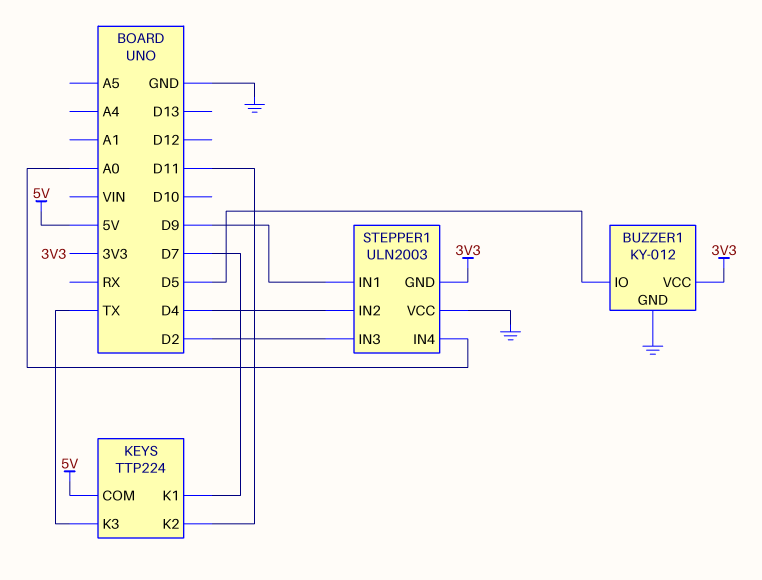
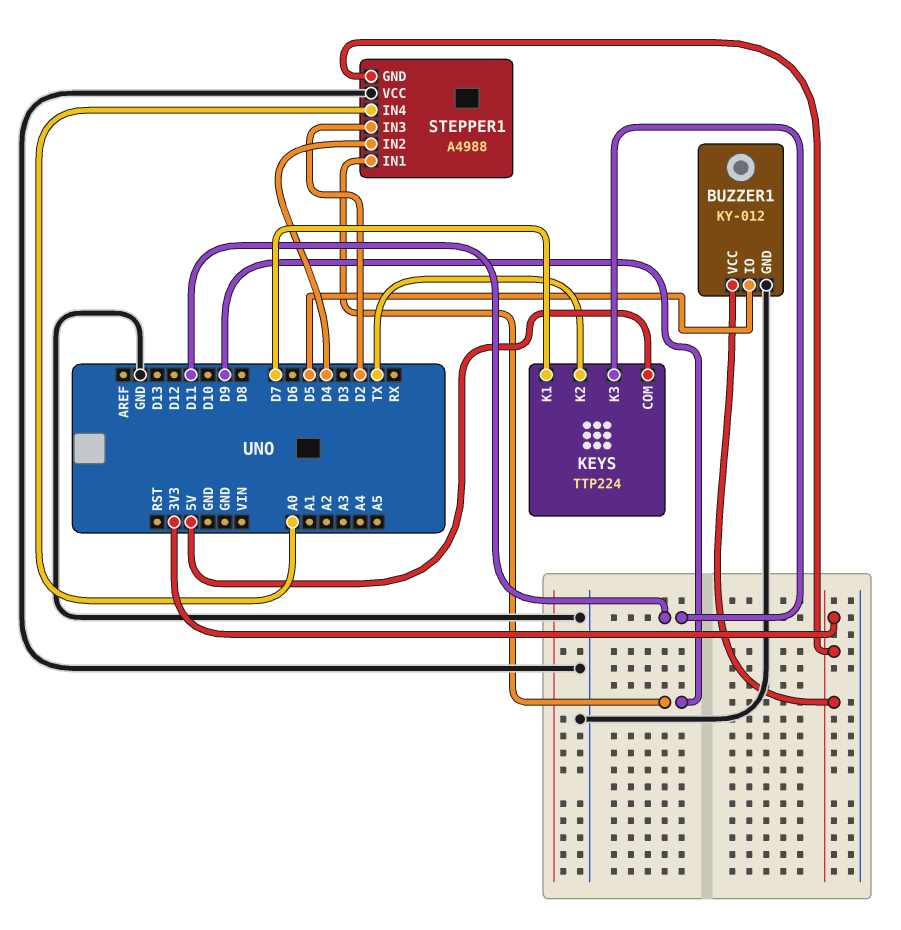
KEYS pin K2: D11 -> TX
KEYS pin K3: TX -> D11
STEPPER1: ULN2003 -> A4988

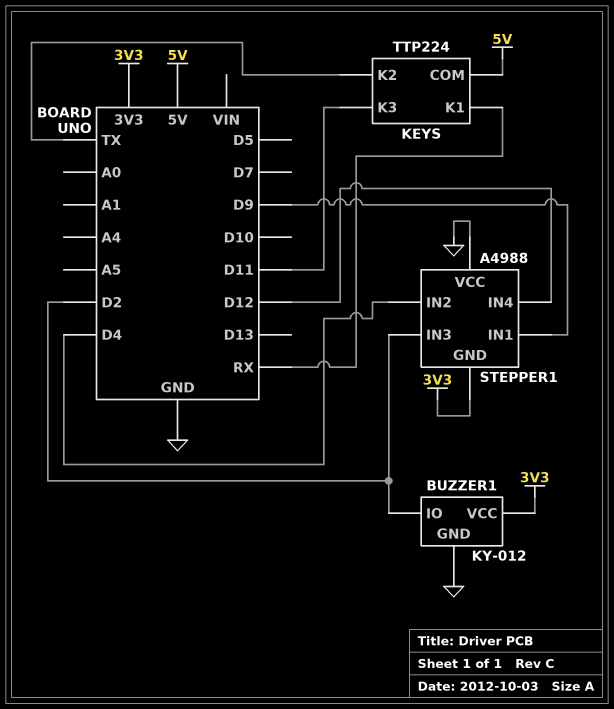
BUZZER1 pin IO: D5 -> D2
KEYS pin K1: D7 -> RX
STEPPER1 pin IN4: A0 -> D12

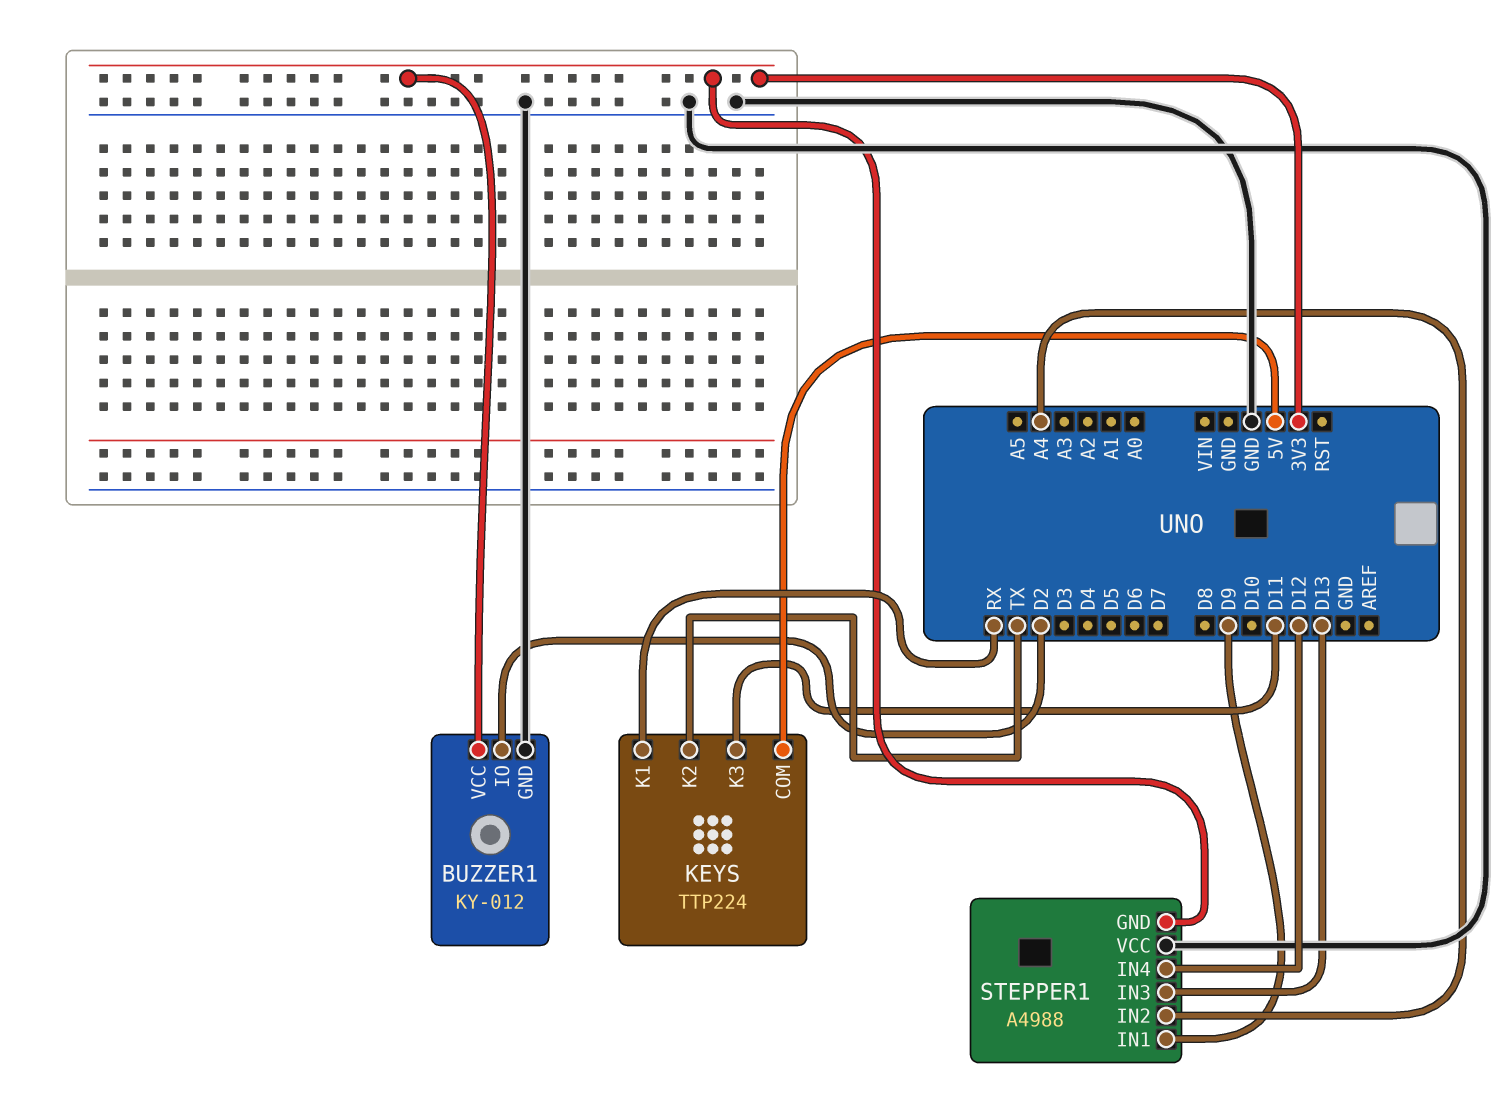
STEPPER1 pin IN2: D4 -> A4
STEPPER1 pin IN3: D2 -> D13

